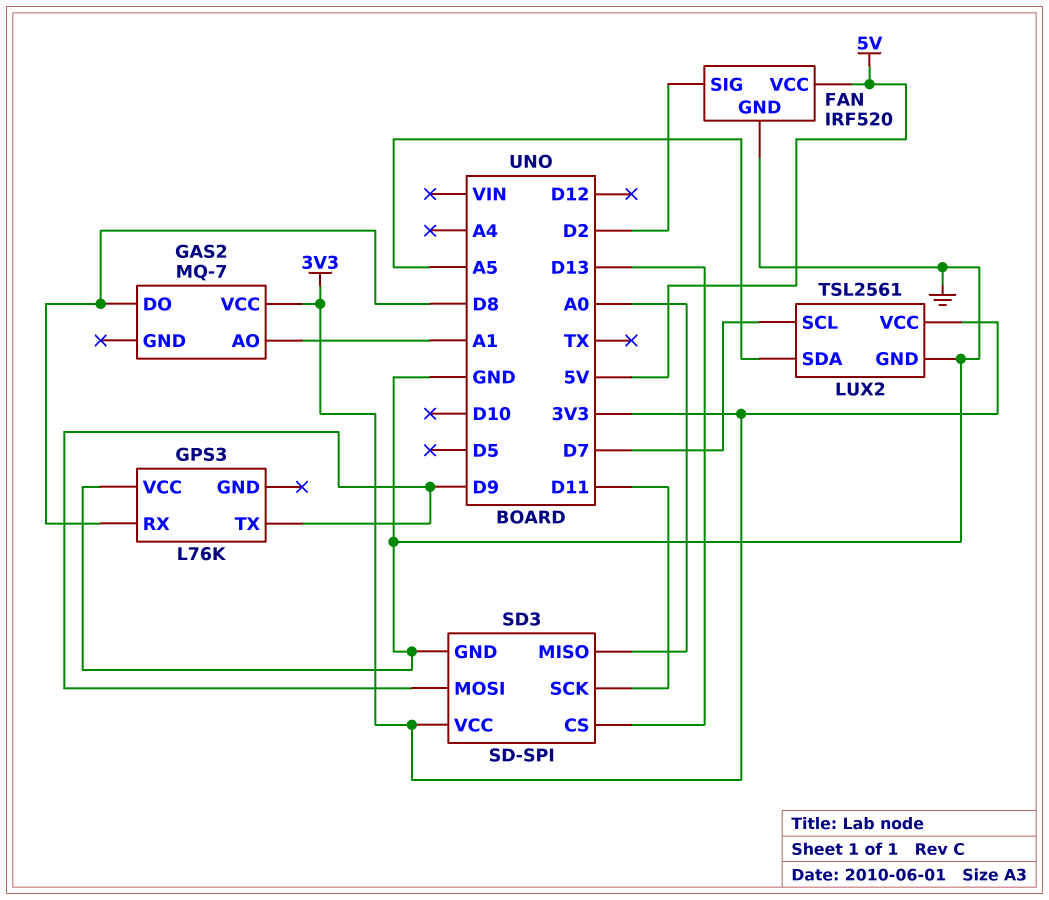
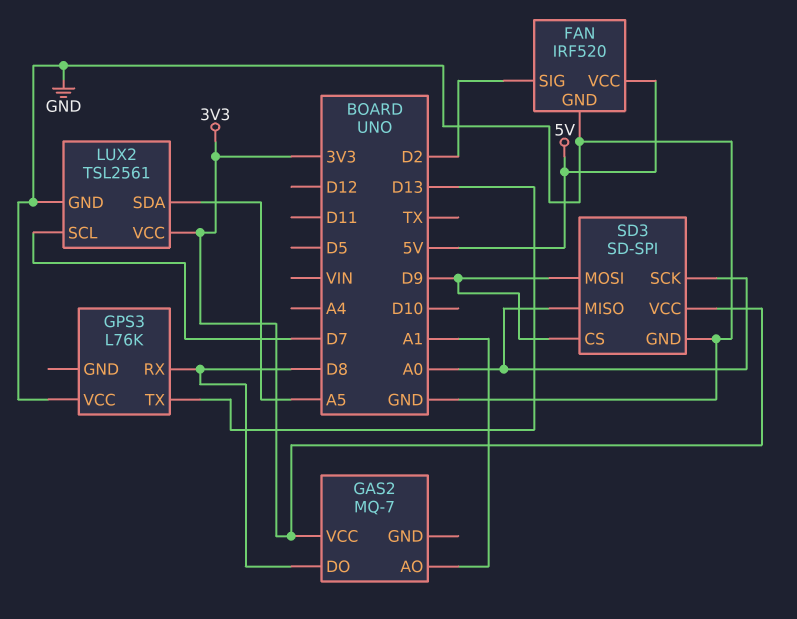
GPS3 pin TX: D9 -> D13
SD3 pin CS: D13 -> D9
SD3 pin SCK: D11 -> A0

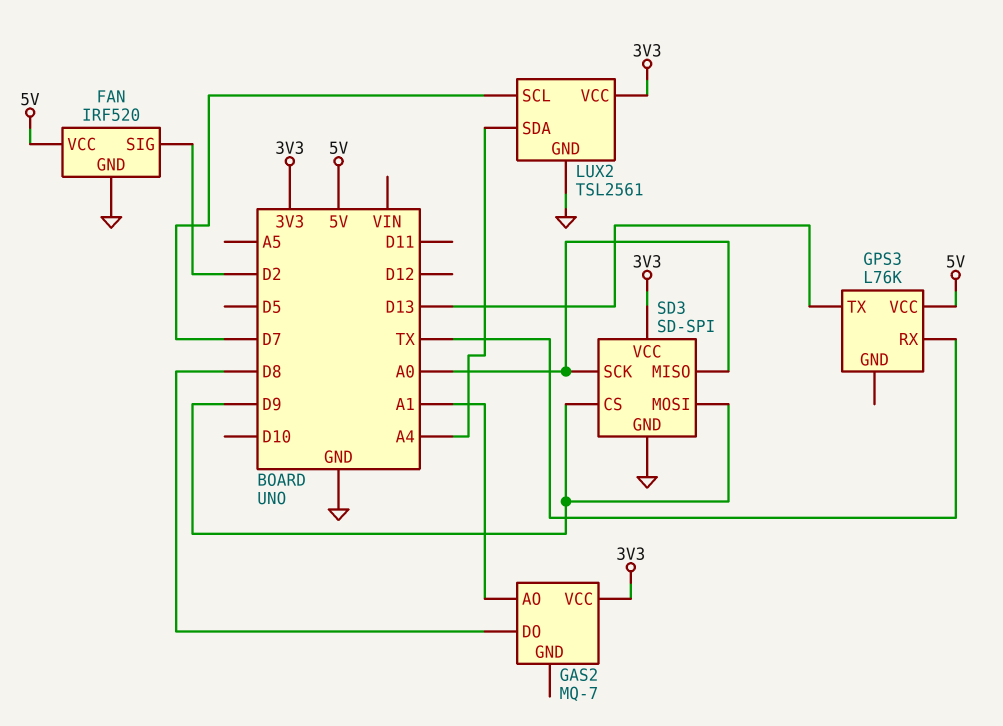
GPS3 pin RX: D8 -> TX
GPS3 pin VCC: GND -> 5V
LUX2 pin SDA: A5 -> A4

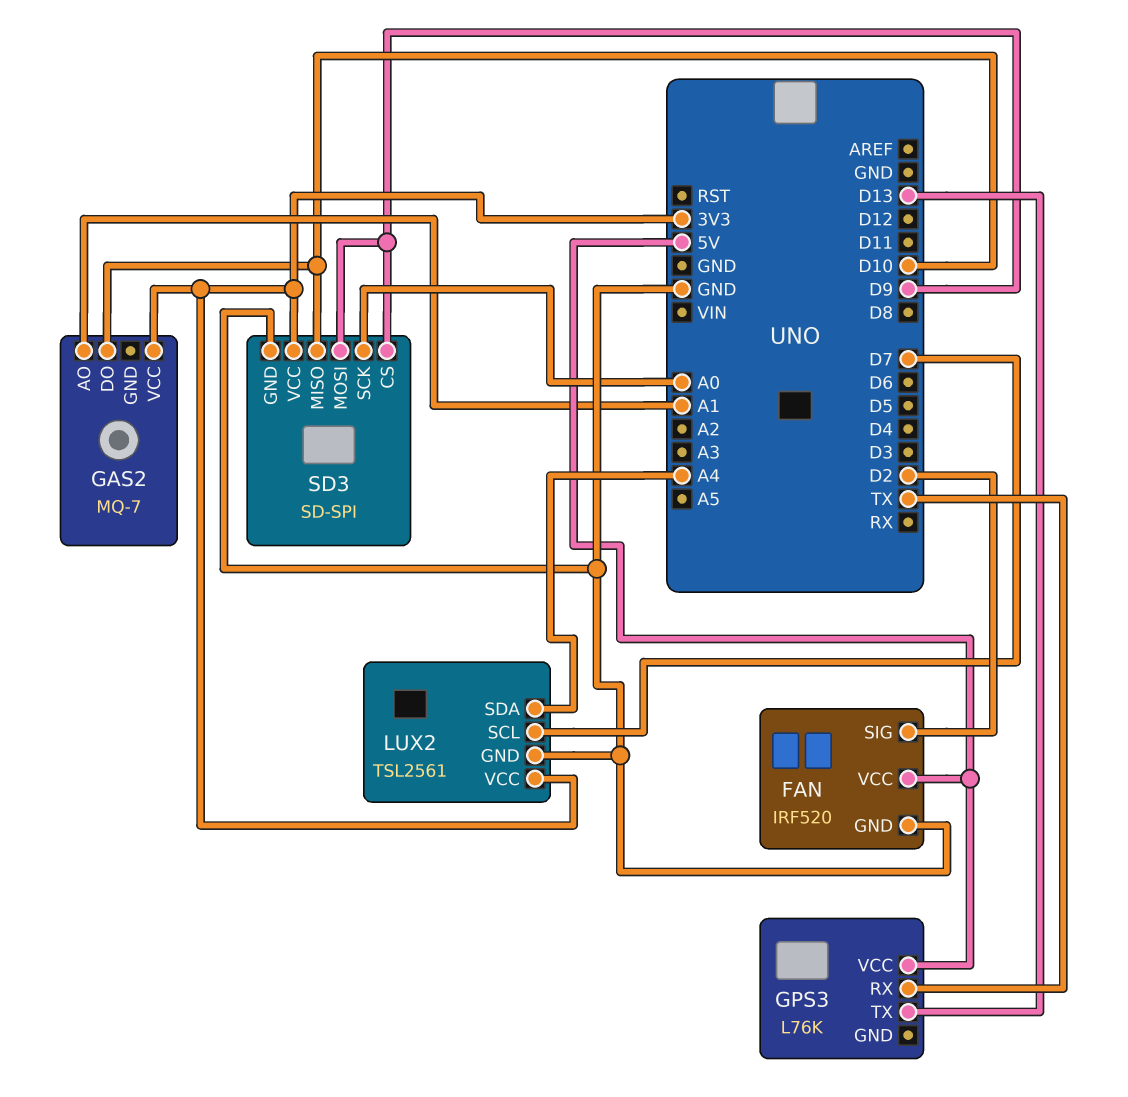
GAS2 pin DO: D8 -> D10
SD3 pin MISO: A0 -> D10

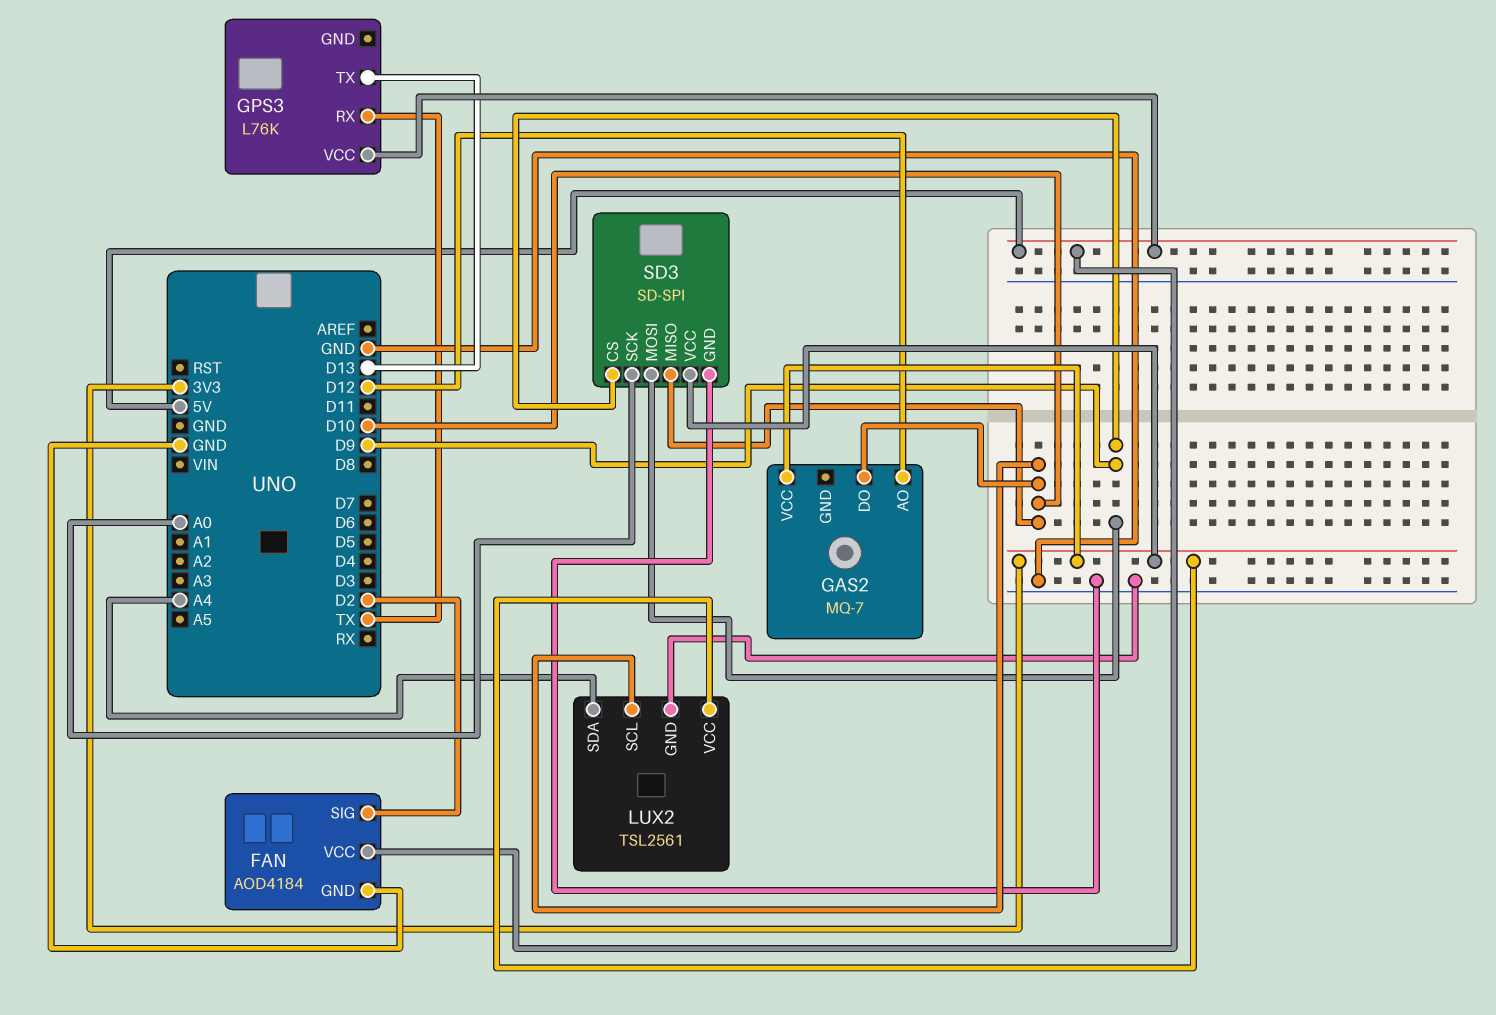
FAN: IRF520 -> AOD4184
GAS2 pin AO: A1 -> D12
LUX2 pin SCL: D7 -> D10

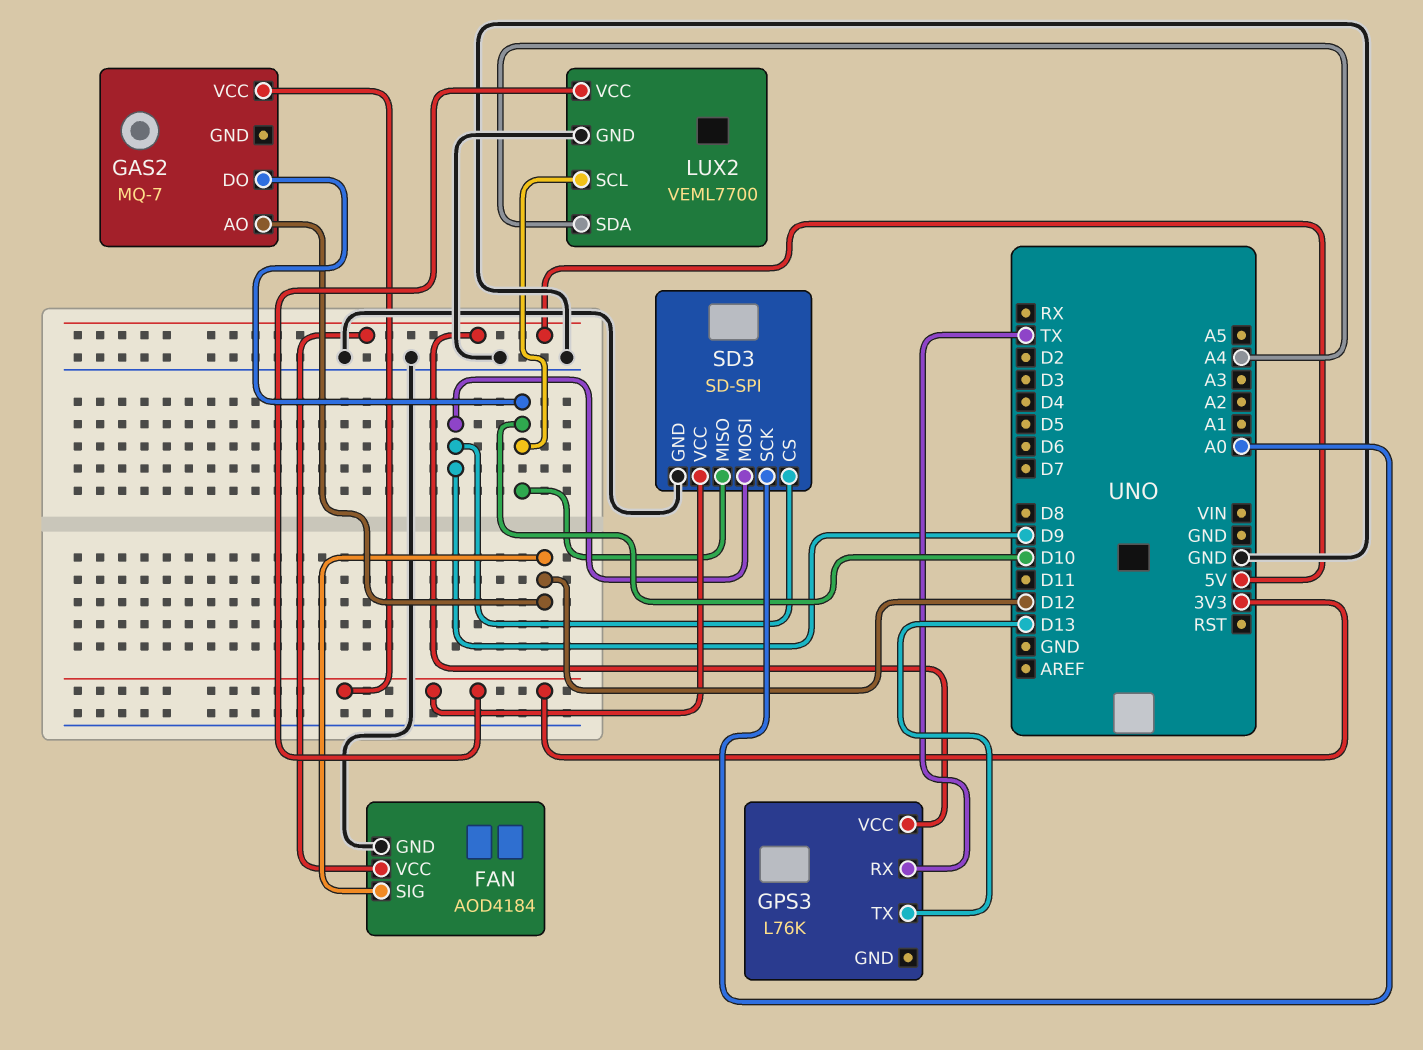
FAN pin SIG: D2 -> D12
LUX2: TSL2561 -> VEML7700

